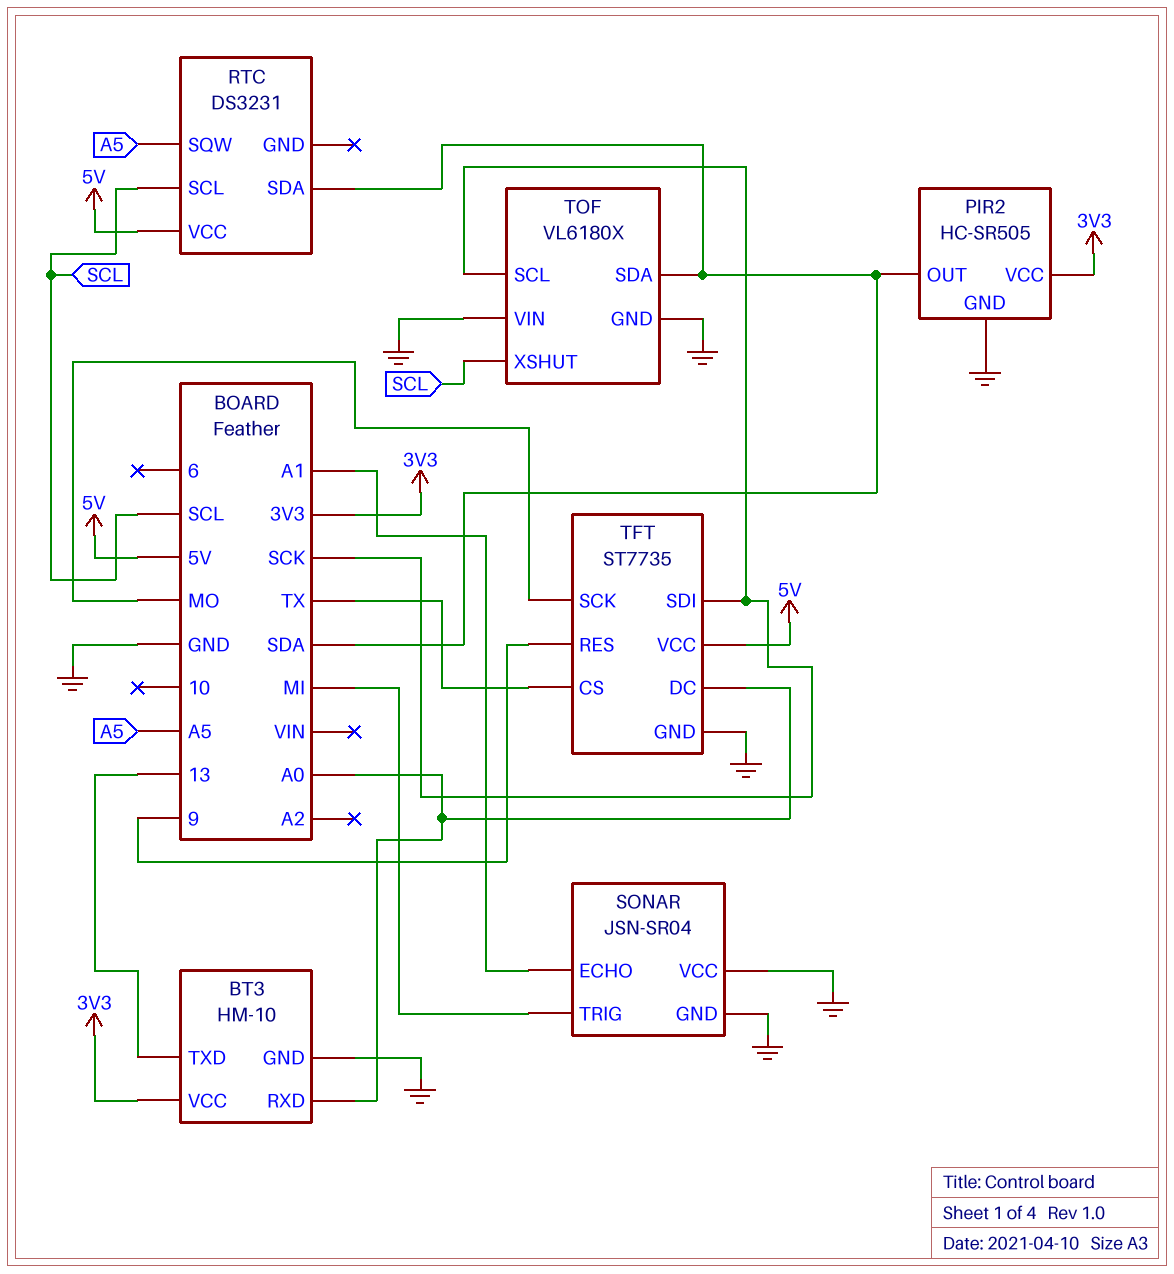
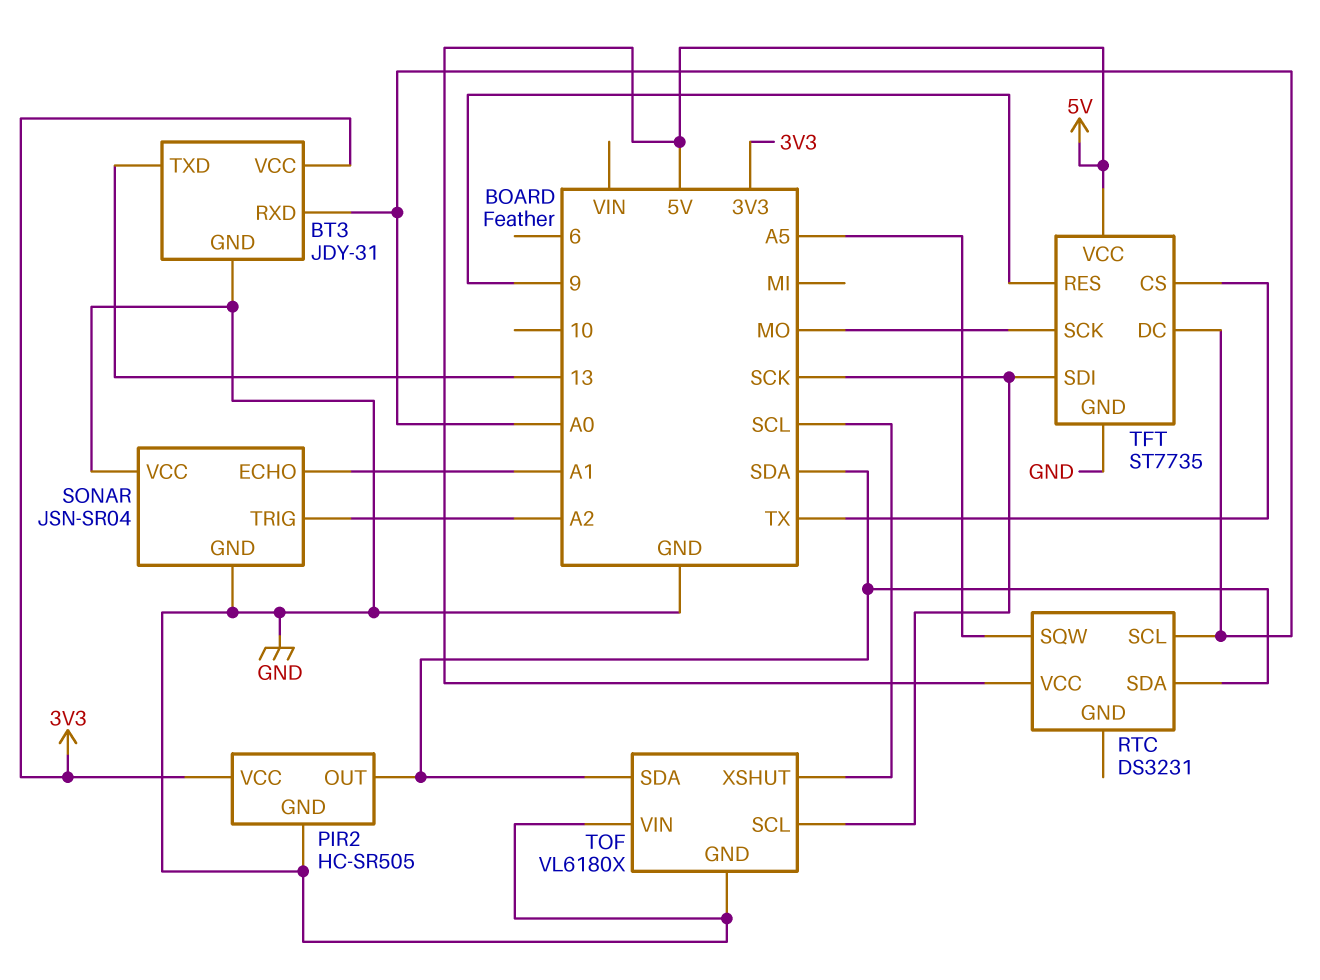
BT3: HM-10 -> JDY-31
RTC pin SCL: SCL -> A0
SONAR pin TRIG: MI -> A2

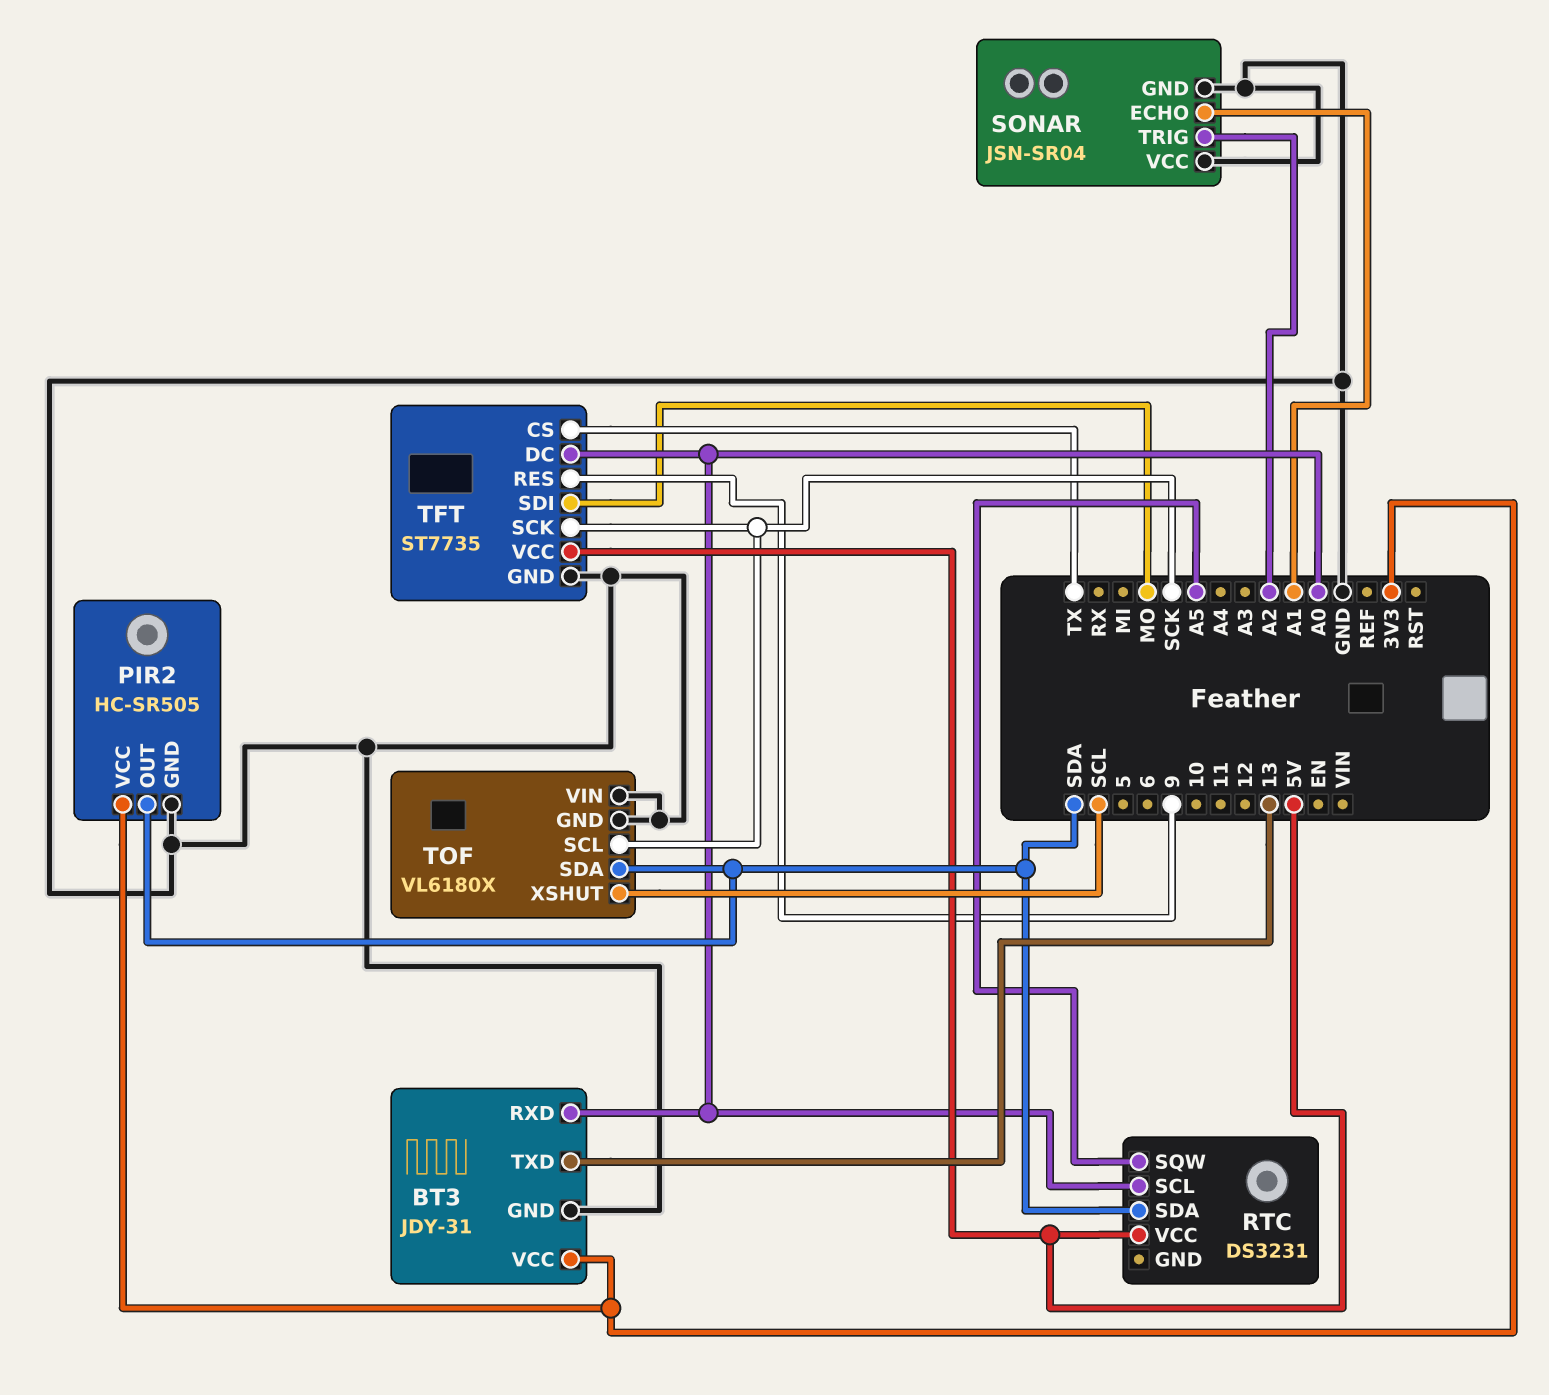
TFT pin SCK: MO -> SCK
TFT pin SDI: SCK -> MO

